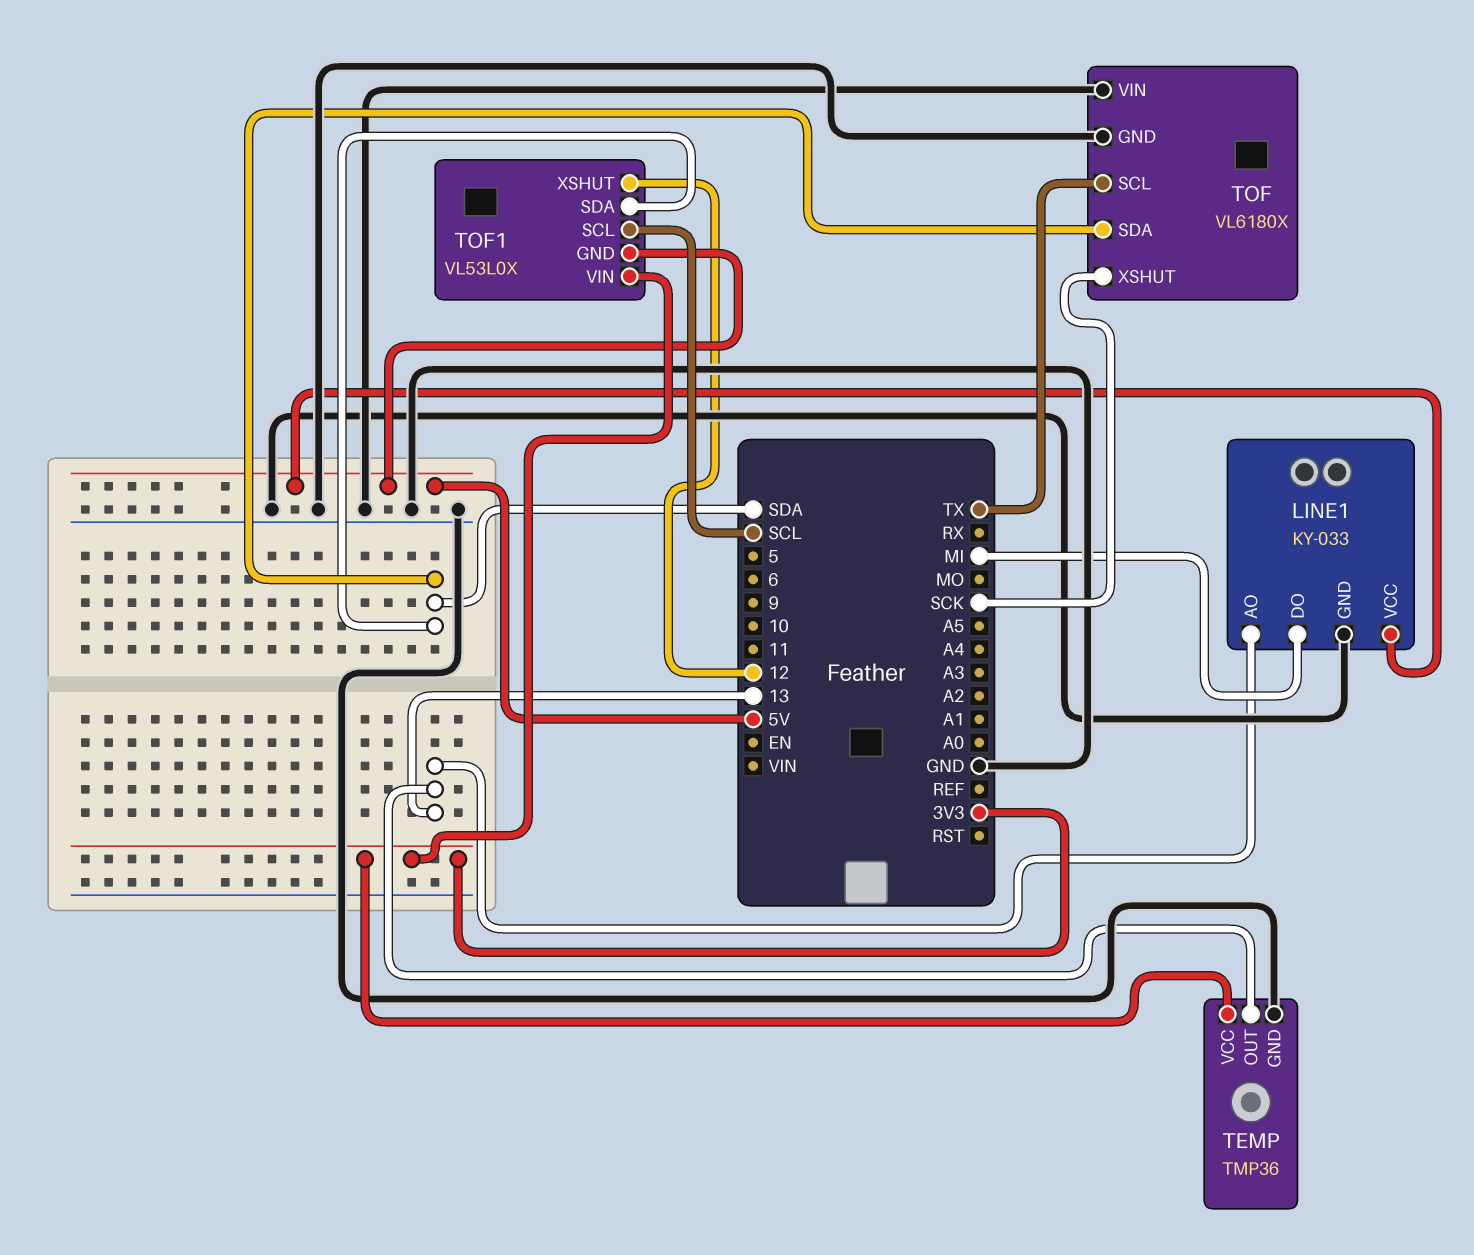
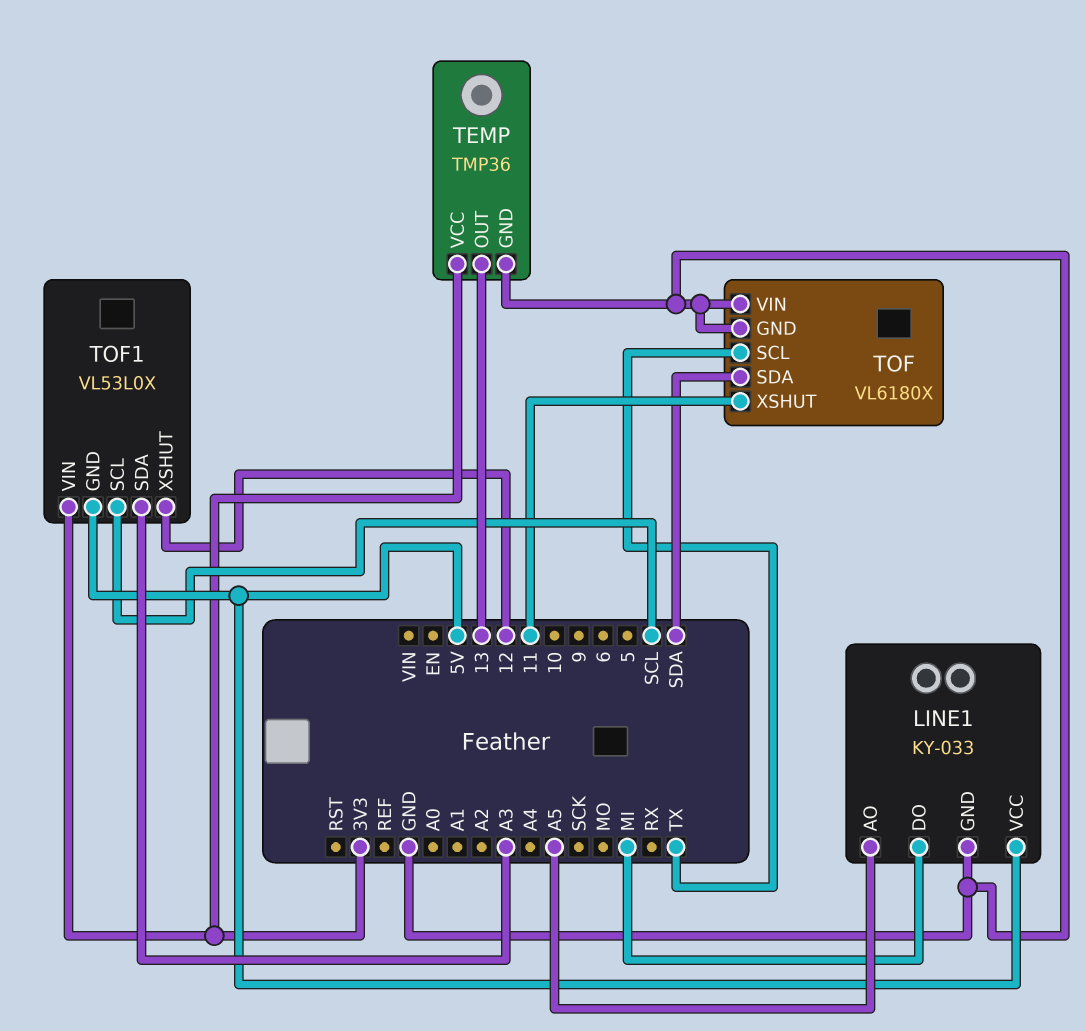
LINE1 pin AO: 13 -> A5
TOF pin XSHUT: SCK -> 11
TOF1 pin SDA: SDA -> A3

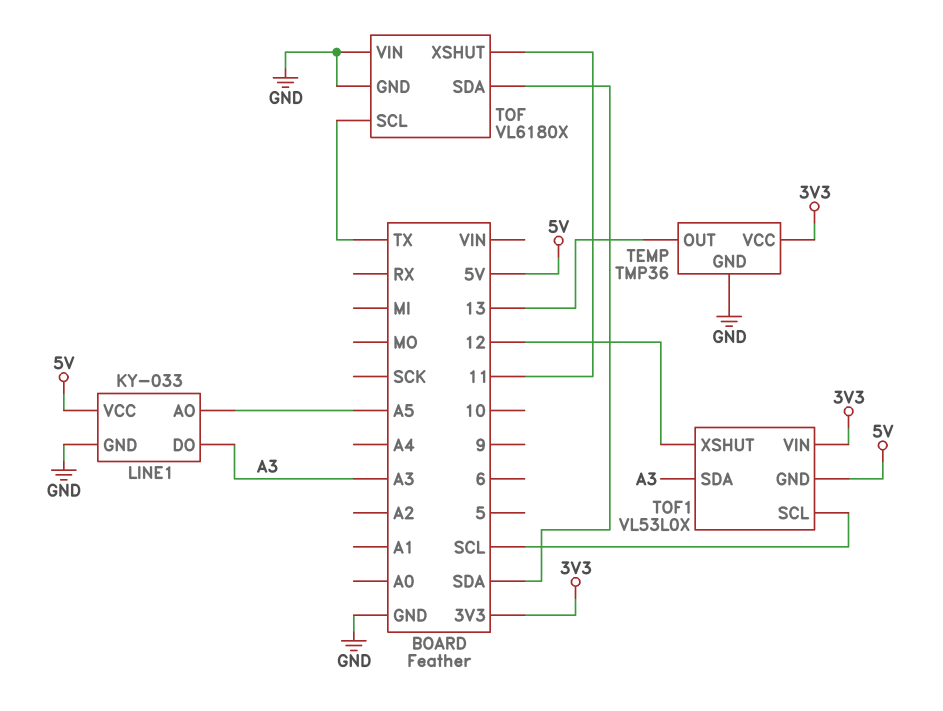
LINE1 pin DO: MI -> A3

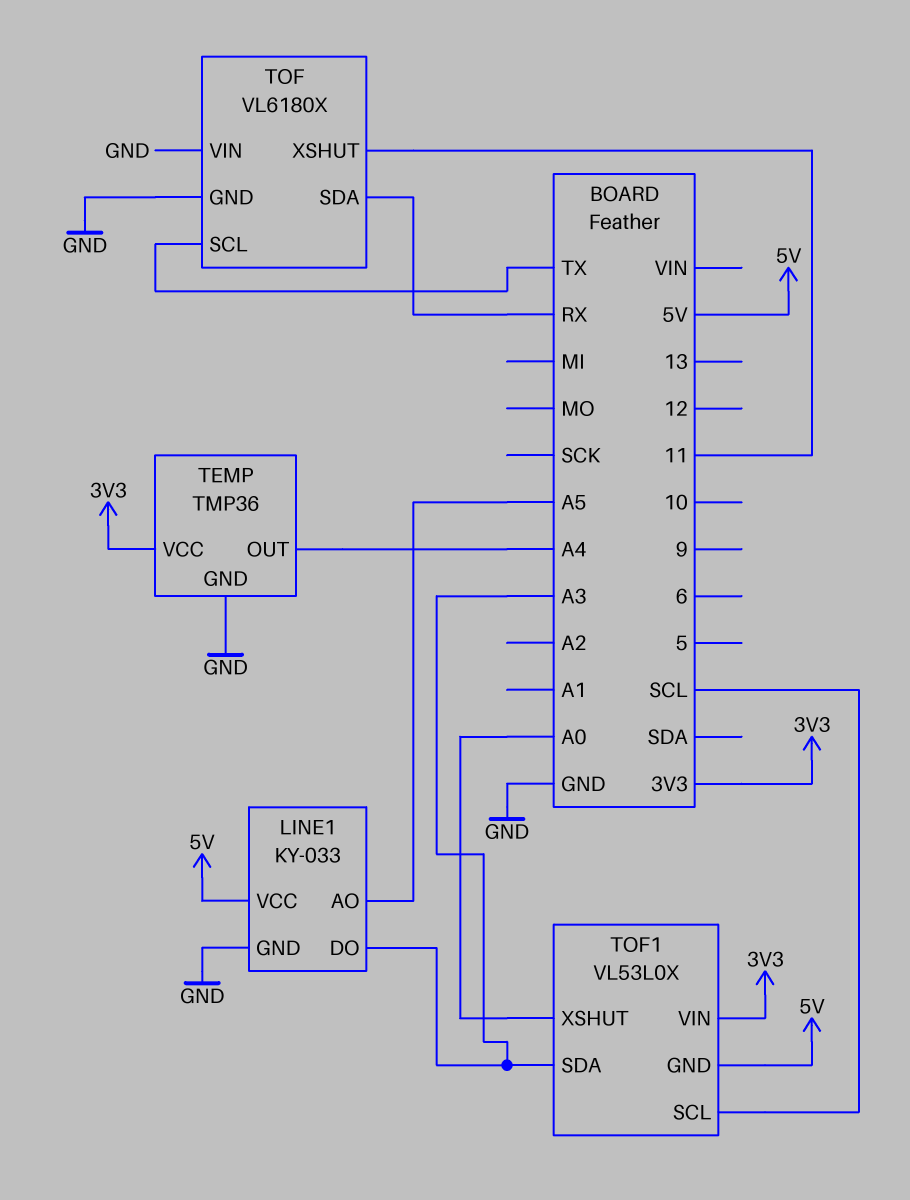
TEMP pin OUT: 13 -> A4
TOF pin SDA: SDA -> RX
TOF1 pin XSHUT: 12 -> A0

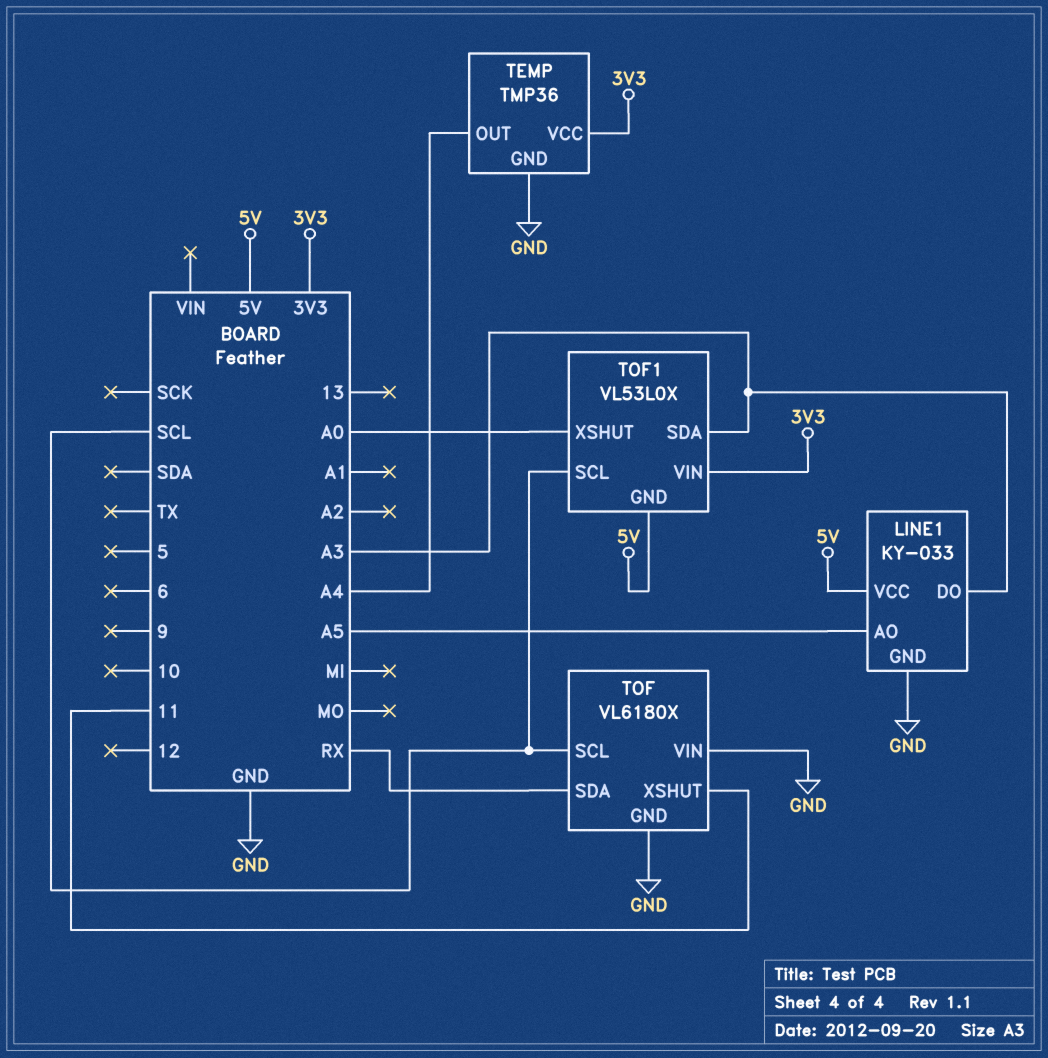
TOF pin SCL: TX -> SCL

